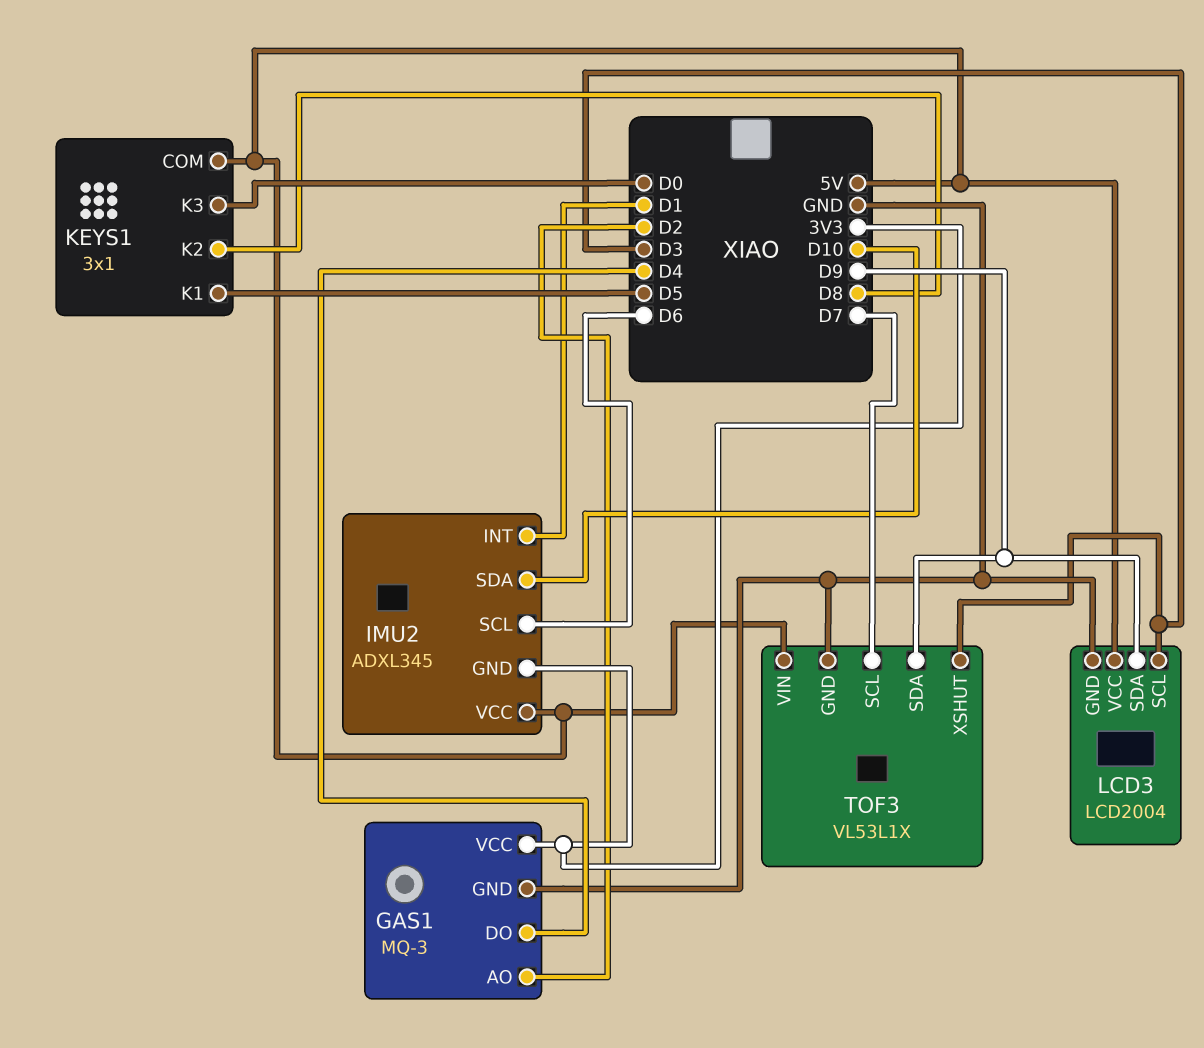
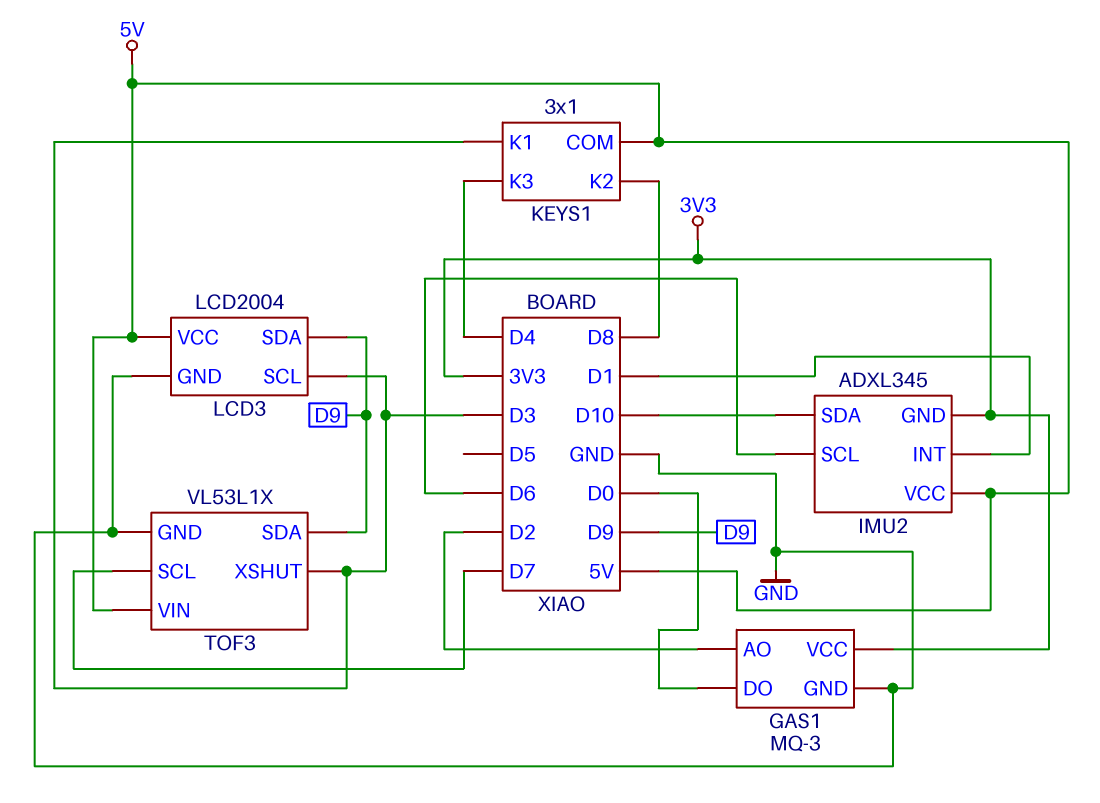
GAS1 pin DO: D4 -> D0
KEYS1 pin K1: D5 -> D3
KEYS1 pin K3: D0 -> D4

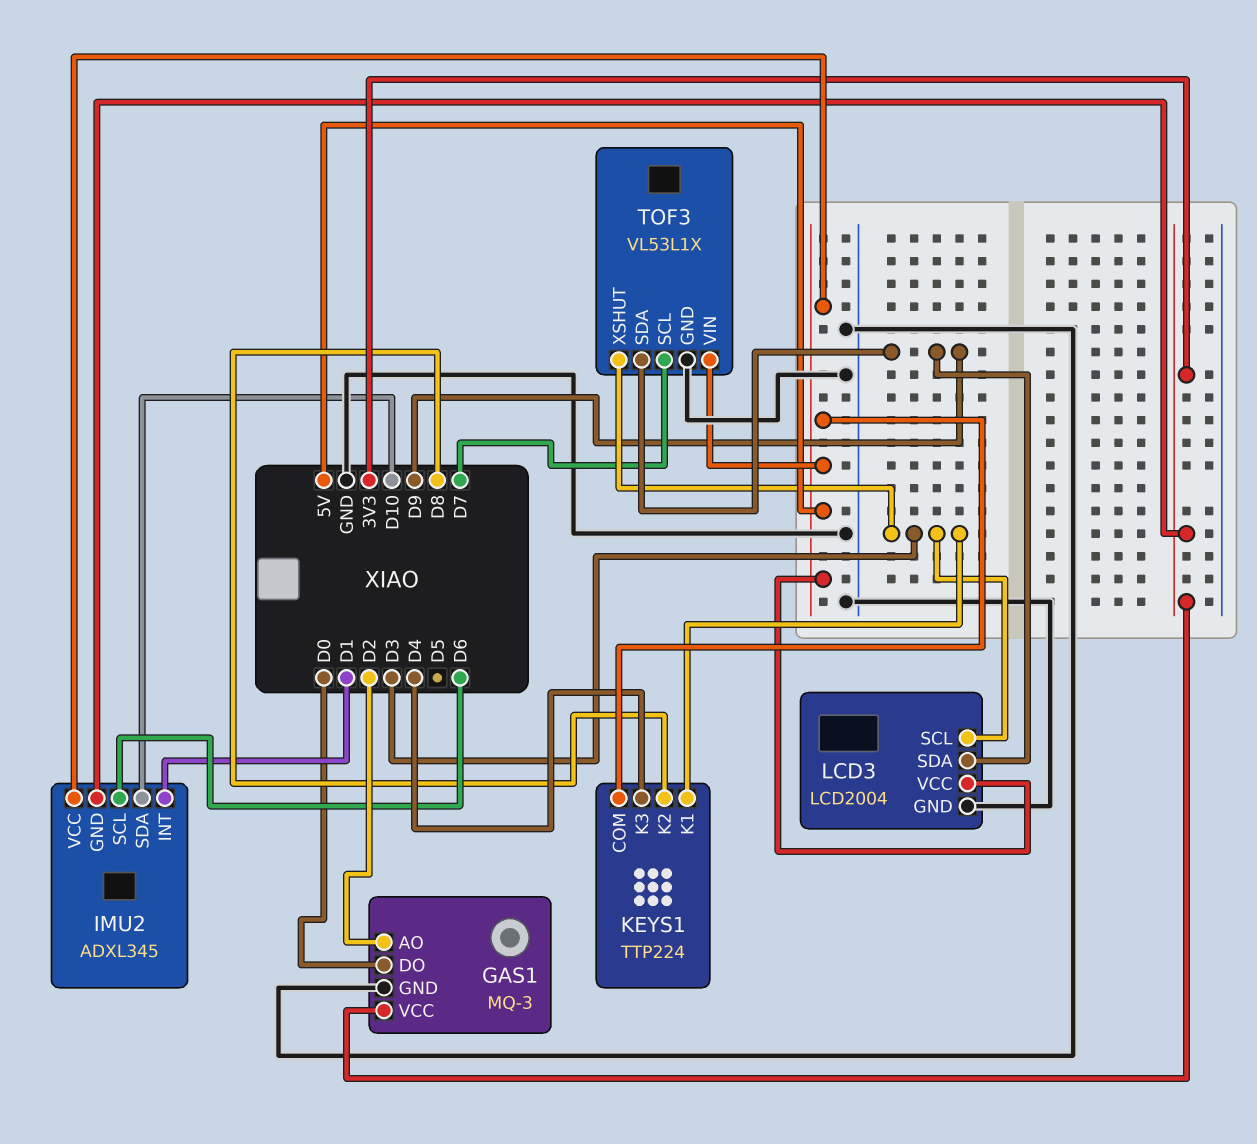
KEYS1: 3x1 -> TTP224

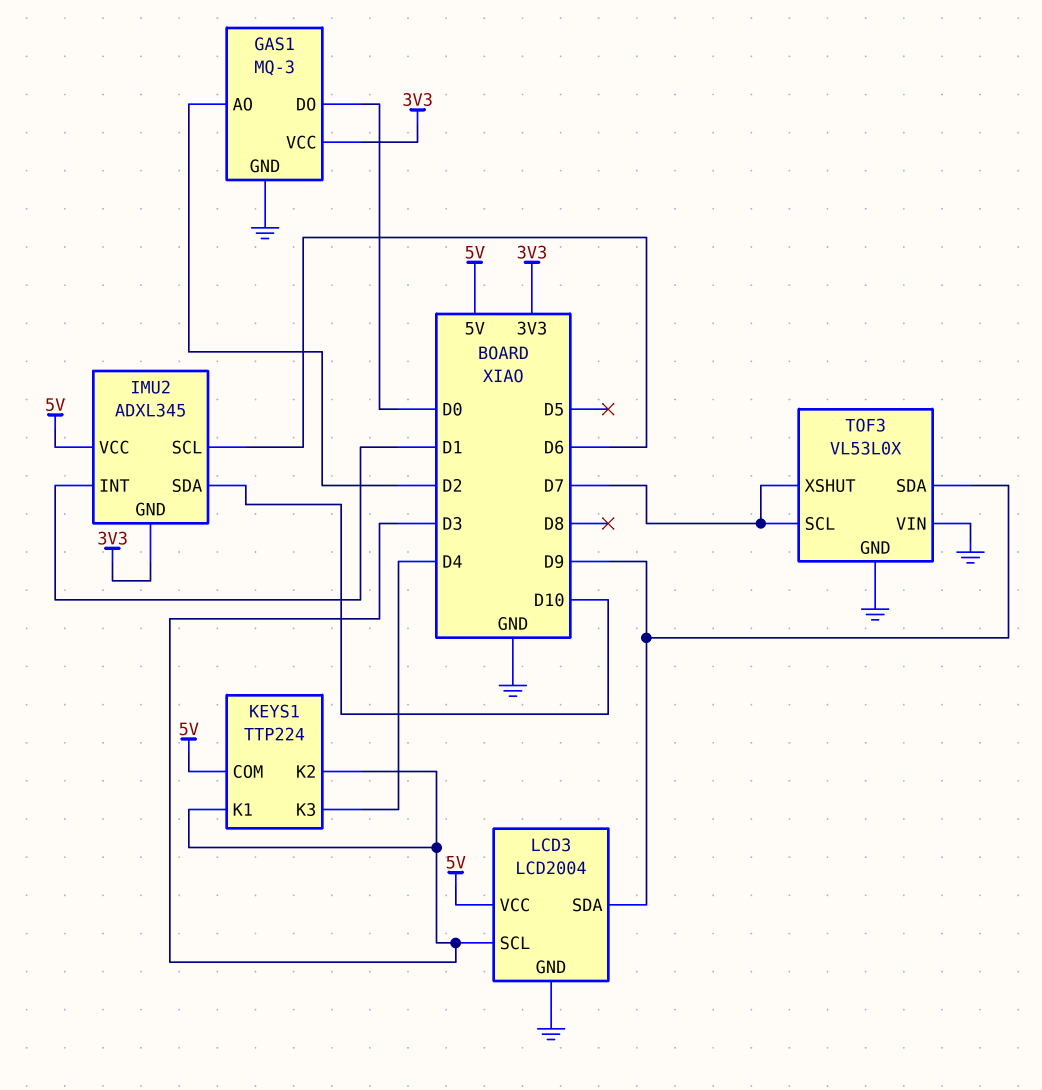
KEYS1 pin K2: D8 -> D3
TOF3: VL53L1X -> VL53L0X
TOF3 pin VIN: 5V -> GND
TOF3 pin XSHUT: D3 -> D7

